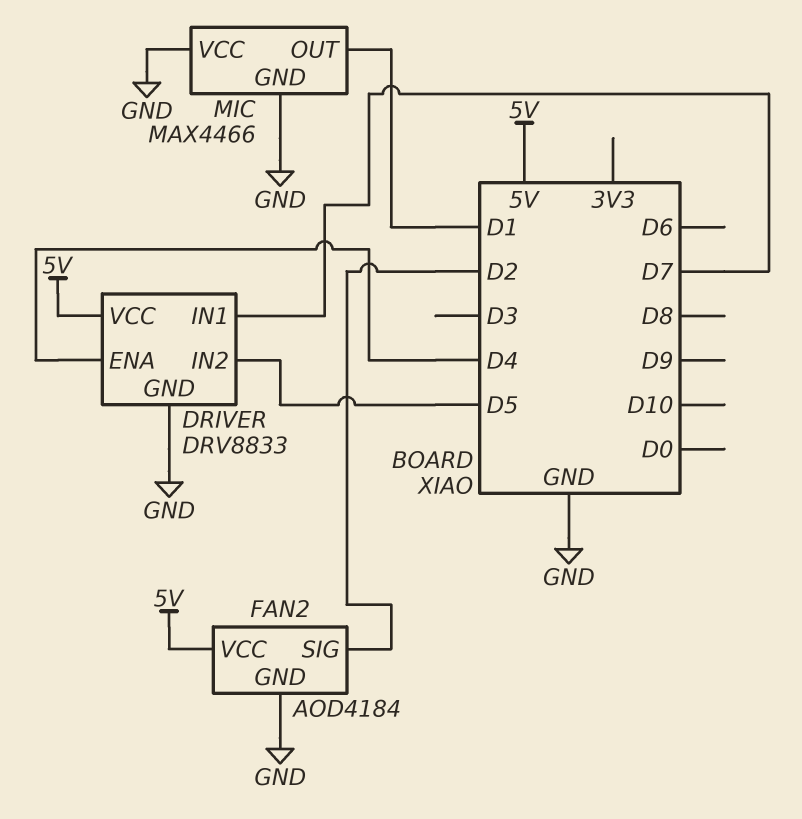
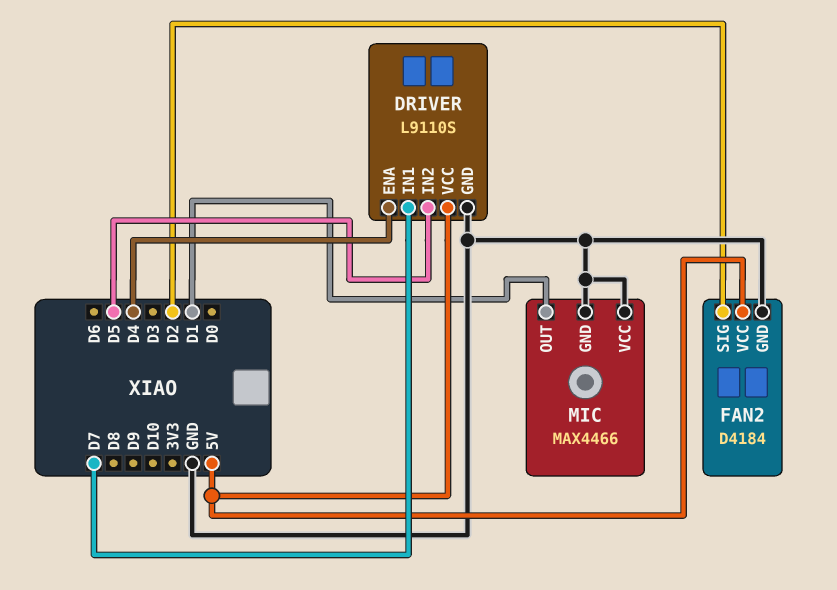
DRIVER: DRV8833 -> L9110S
FAN2: AOD4184 -> D4184

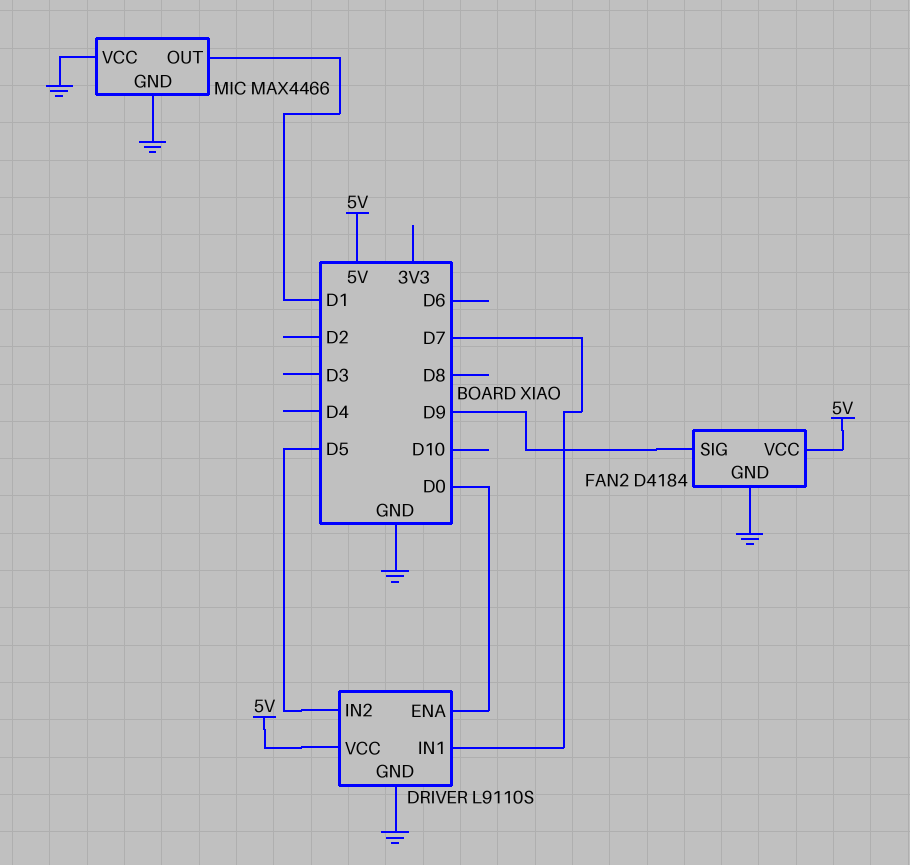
DRIVER pin ENA: D4 -> D0
FAN2 pin SIG: D2 -> D9

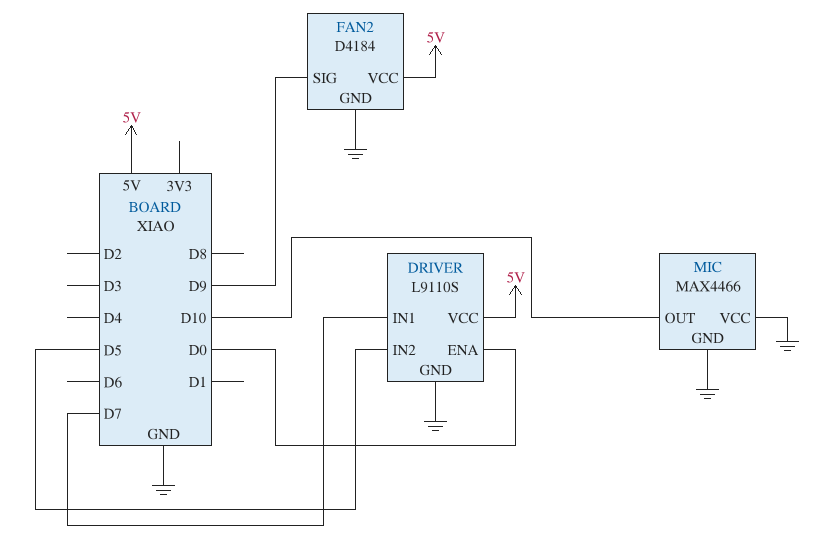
MIC pin OUT: D1 -> D10

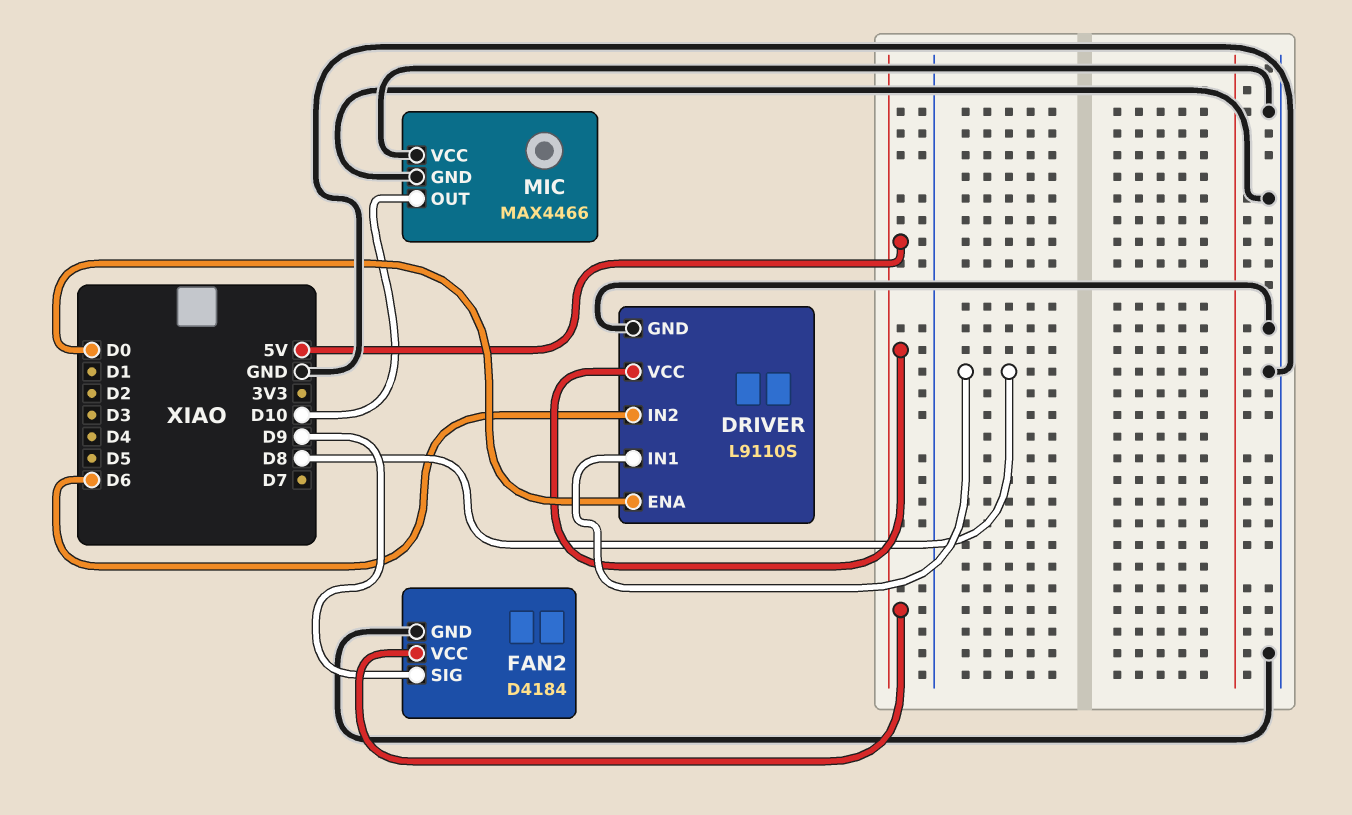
DRIVER pin IN1: D7 -> D8
DRIVER pin IN2: D5 -> D6

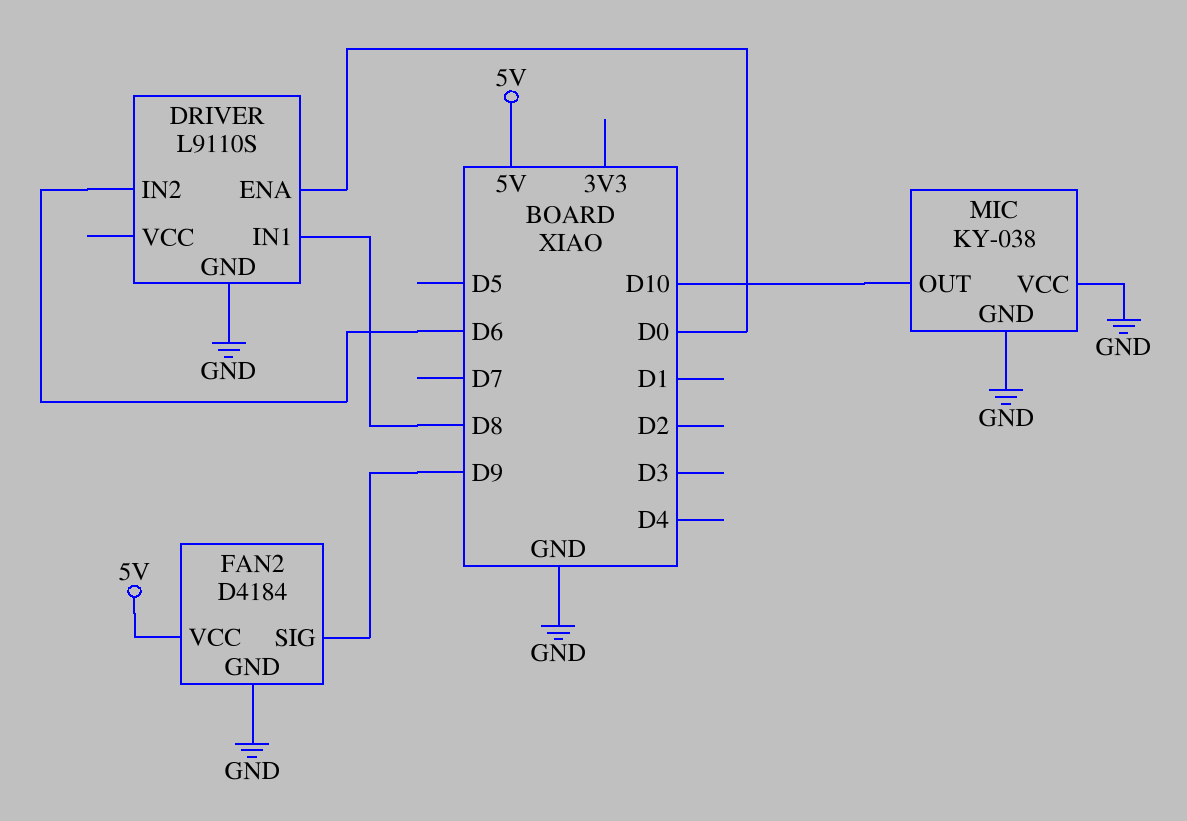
DRIVER pin VCC: 5V -> none
MIC: MAX4466 -> KY-038

